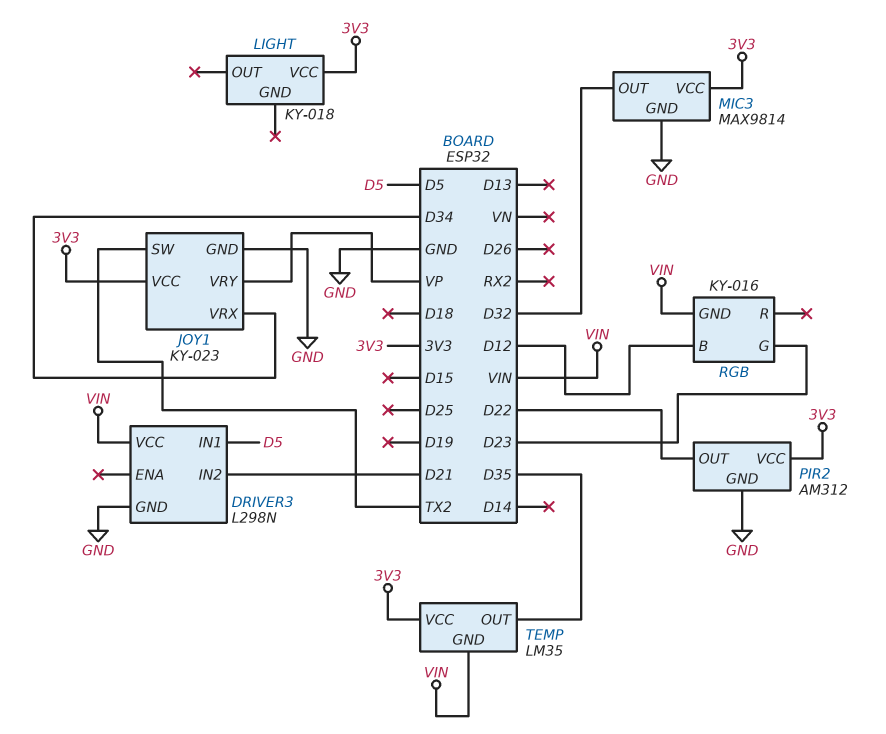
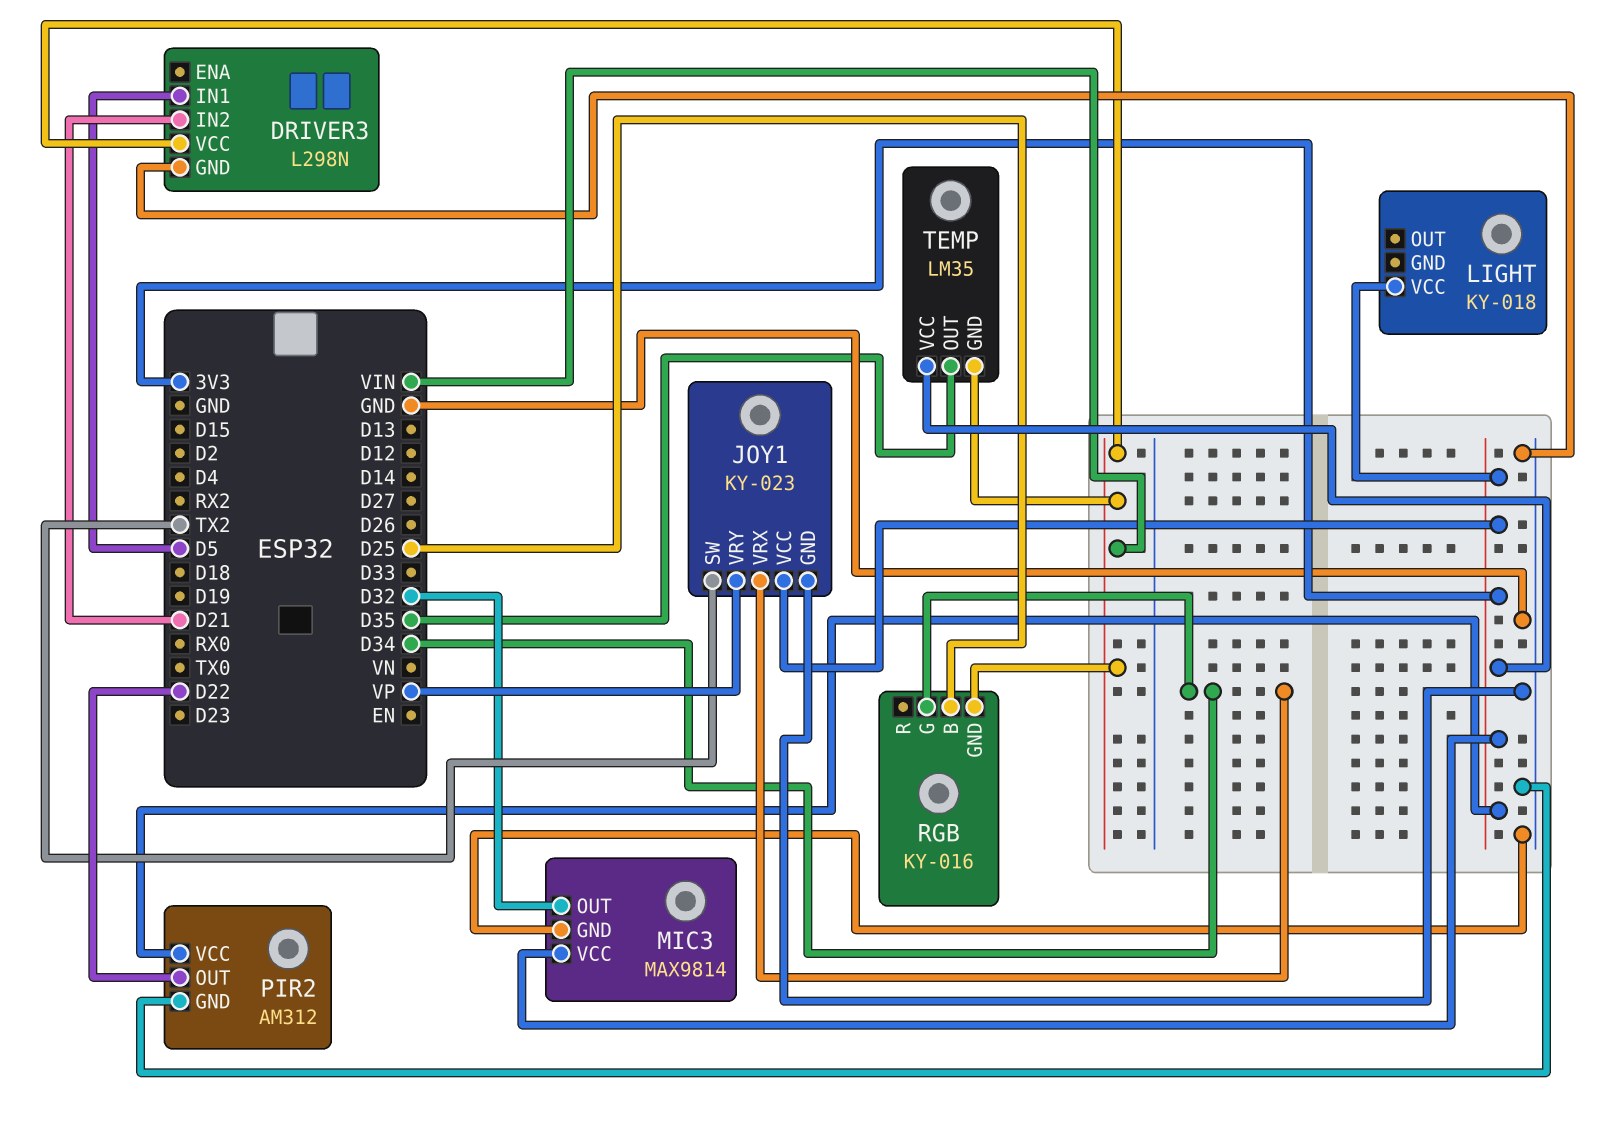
RGB pin B: D12 -> D25
RGB pin G: D23 -> D34

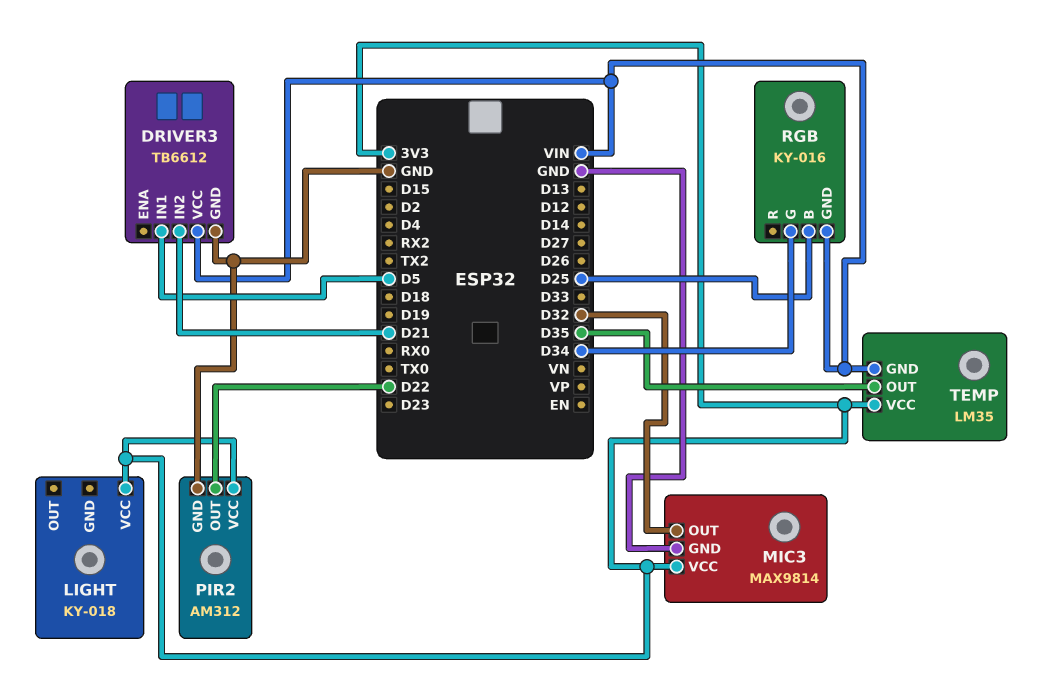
DRIVER3: L298N -> TB6612
JOY1: KY-023 -> none
JOY1 pin GND: GND -> none
JOY1 pin SW: TX2 -> none
JOY1 pin VCC: 3V3 -> none
JOY1 pin VRX: D34 -> none
JOY1 pin VRY: VP -> none

